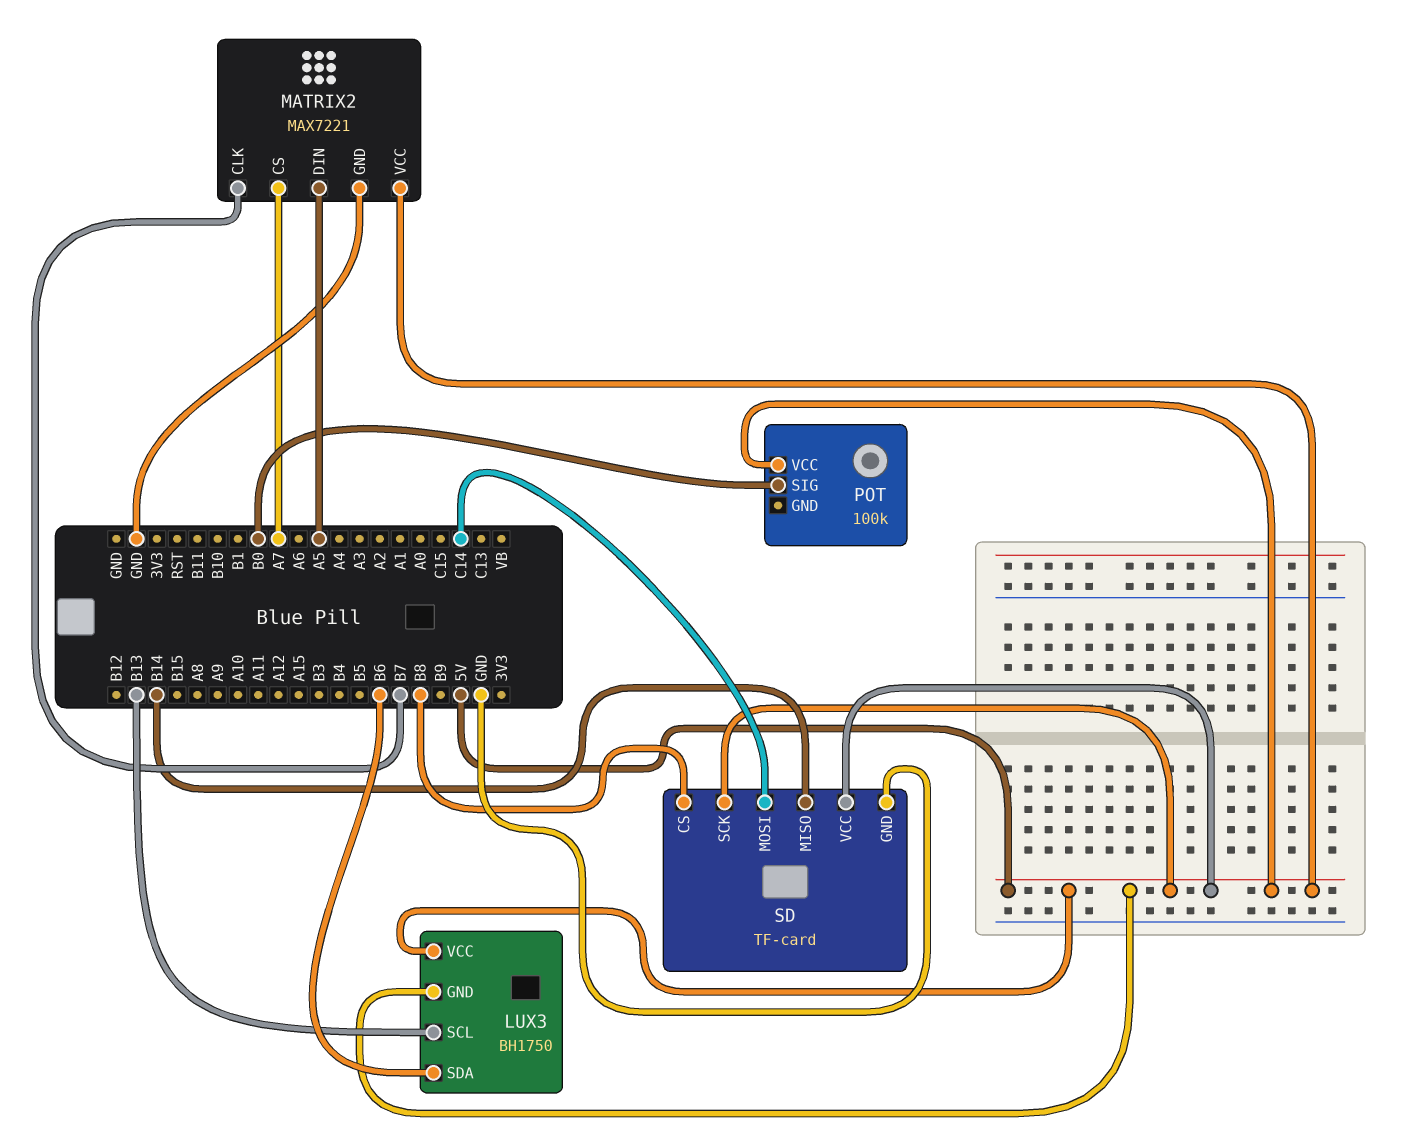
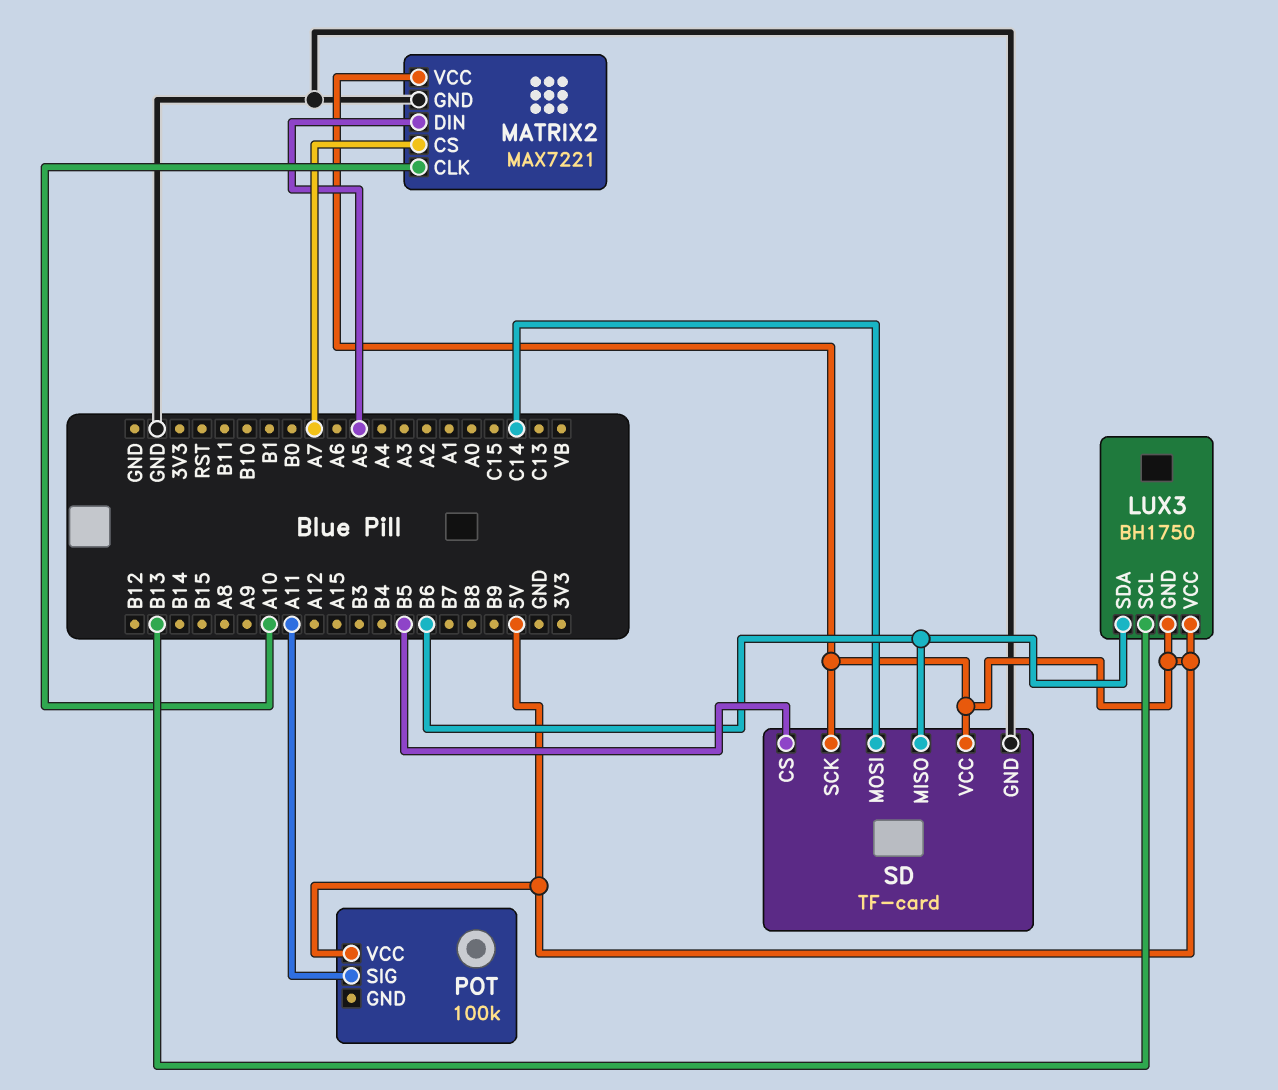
MATRIX2 pin CLK: B7 -> A10
POT pin SIG: B0 -> A11
SD pin CS: B8 -> B5
SD pin MISO: B14 -> B6

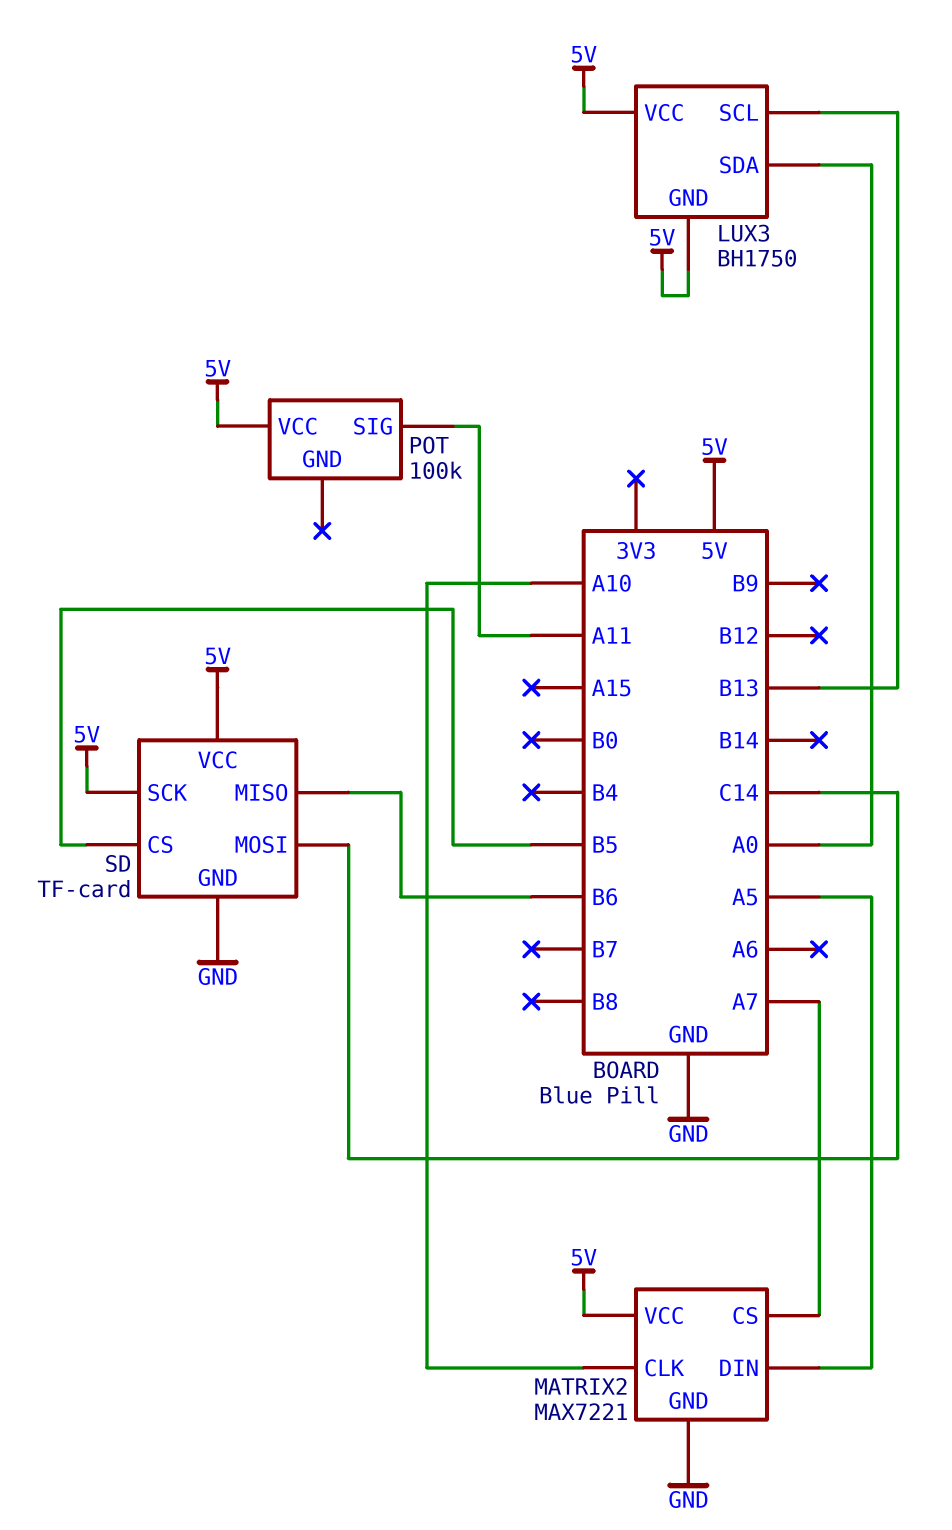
LUX3 pin SDA: B6 -> A0

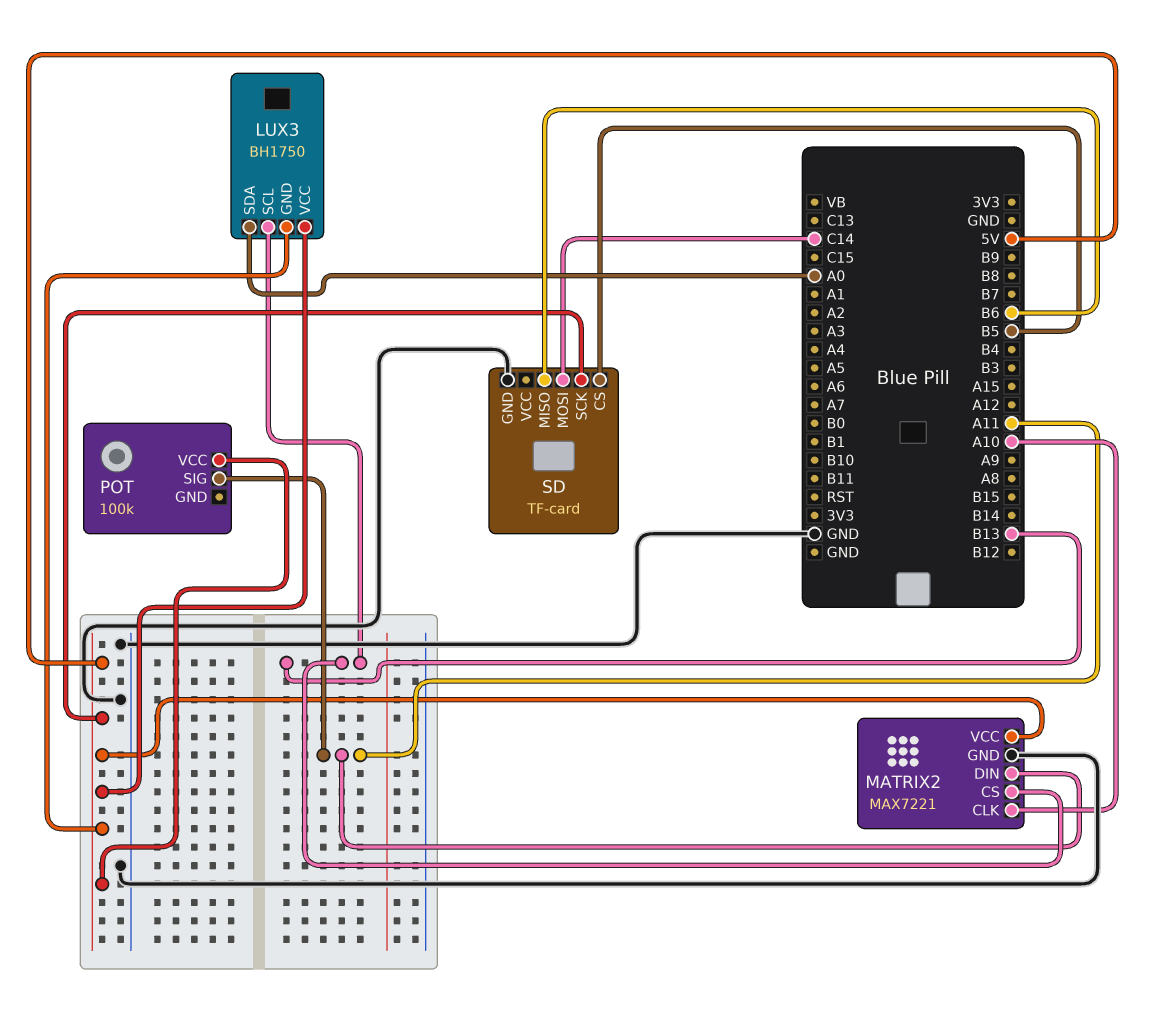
MATRIX2 pin CS: A7 -> B13
MATRIX2 pin DIN: A5 -> A11
SD pin VCC: 5V -> none

